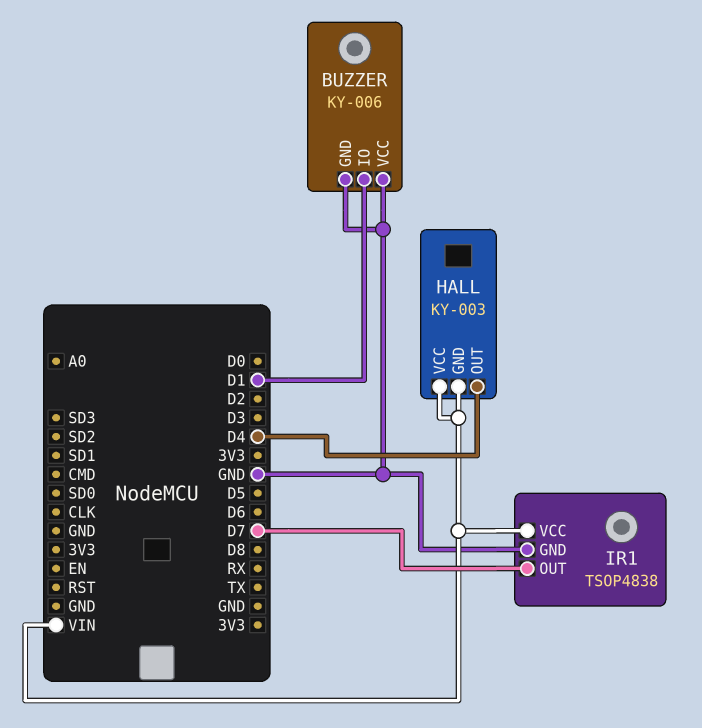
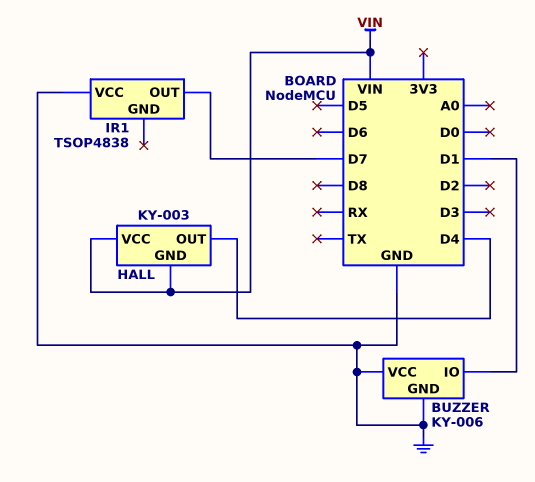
IR1 pin GND: GND -> none
IR1 pin VCC: VIN -> GND

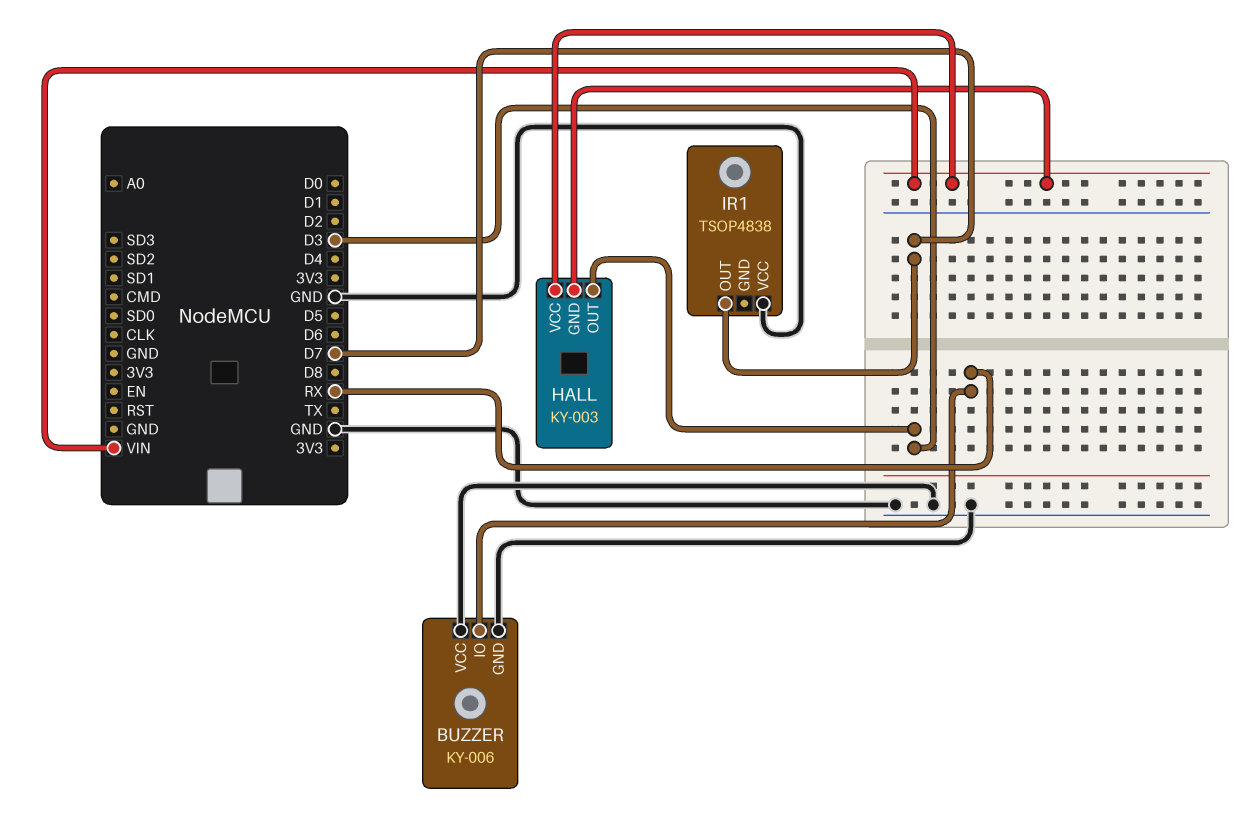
BUZZER pin IO: D1 -> RX
HALL pin OUT: D4 -> D3

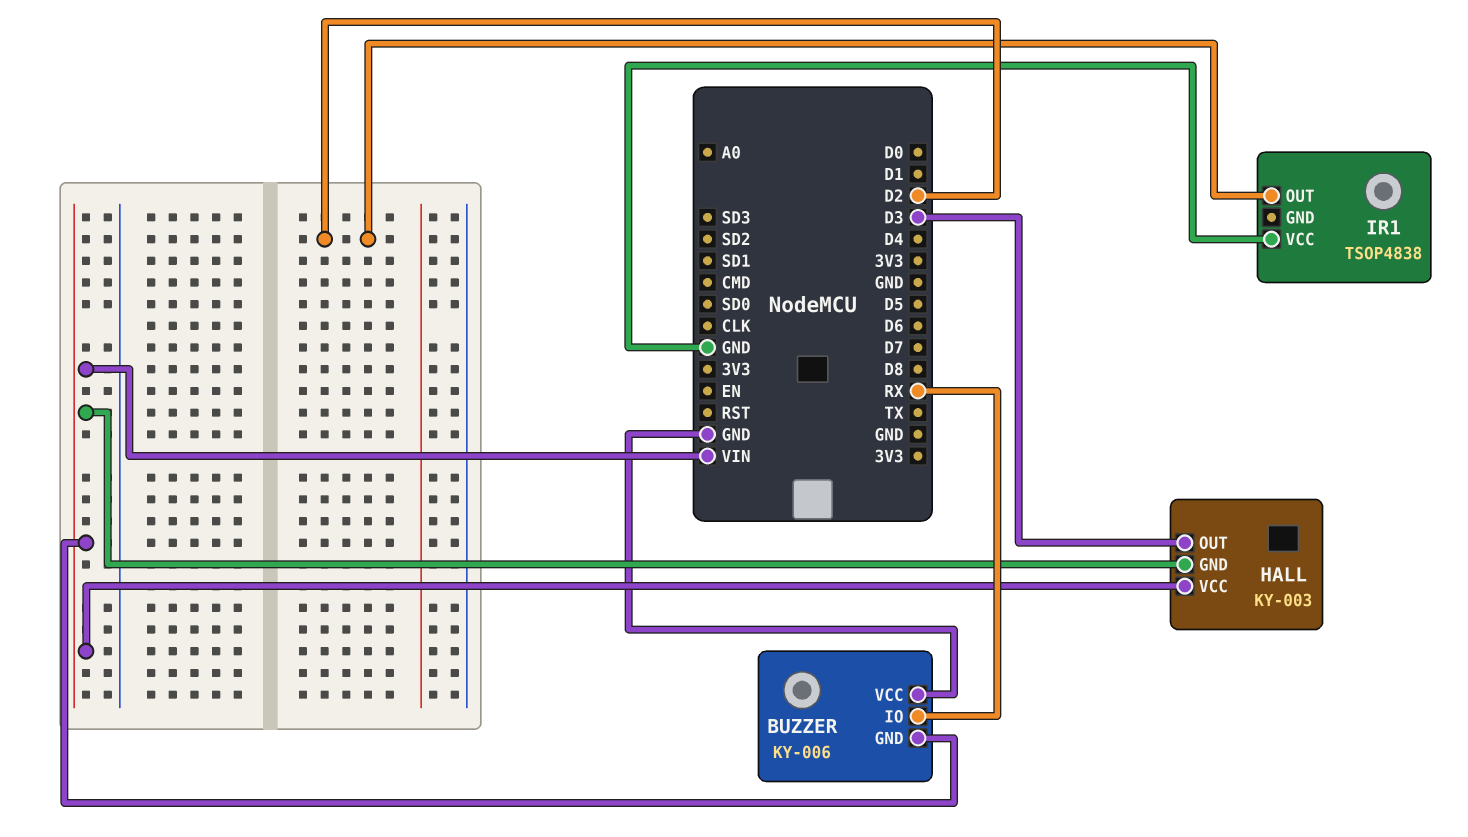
BUZZER pin GND: GND -> VIN
IR1 pin OUT: D7 -> D2

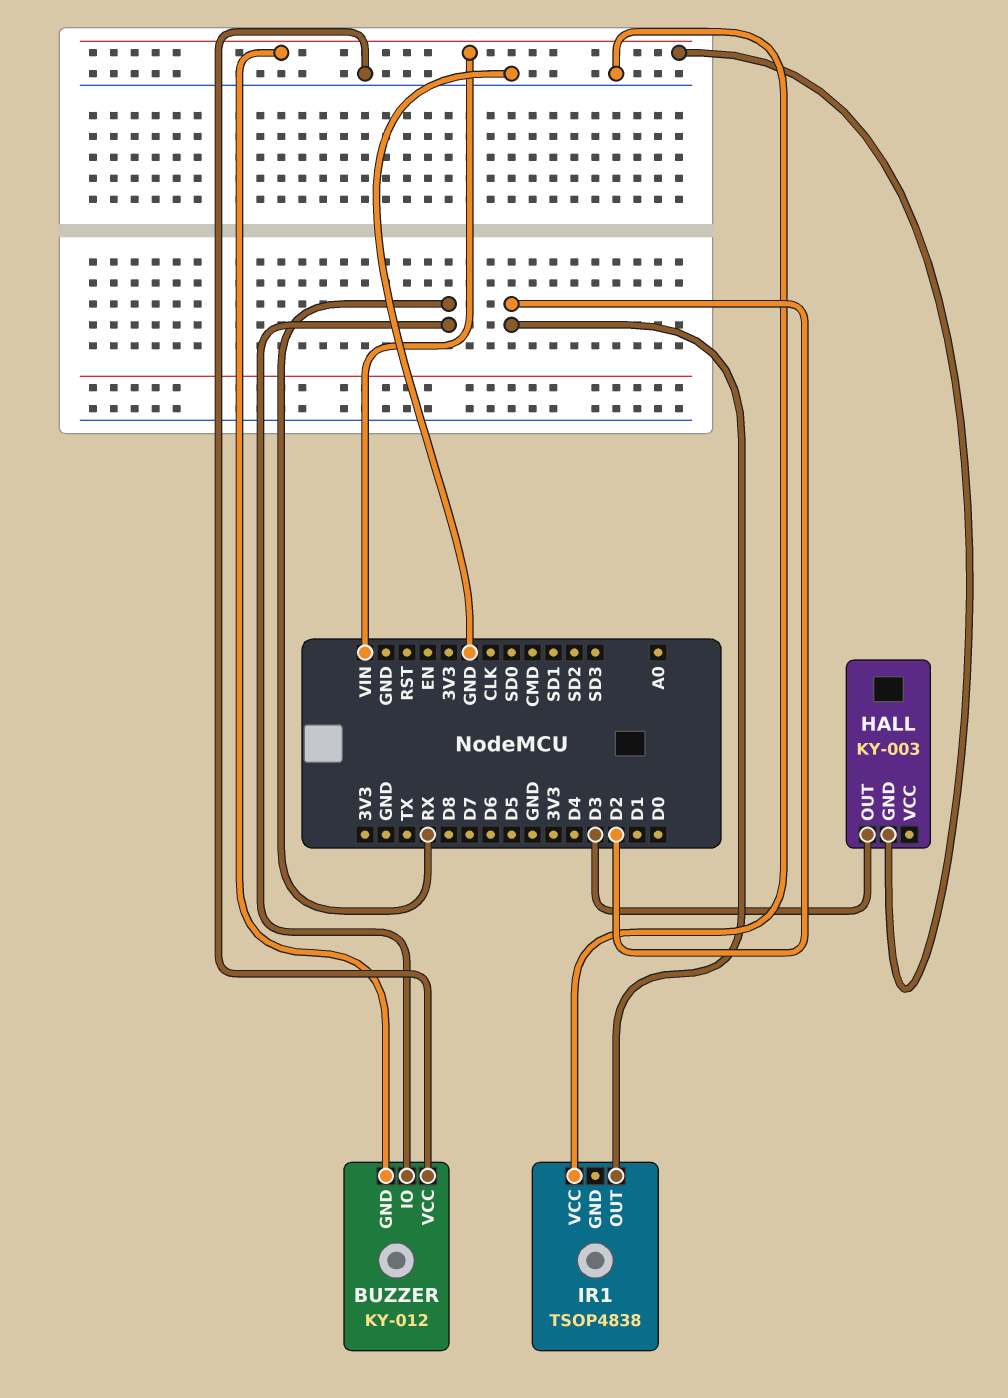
BUZZER: KY-006 -> KY-012
HALL pin VCC: VIN -> none

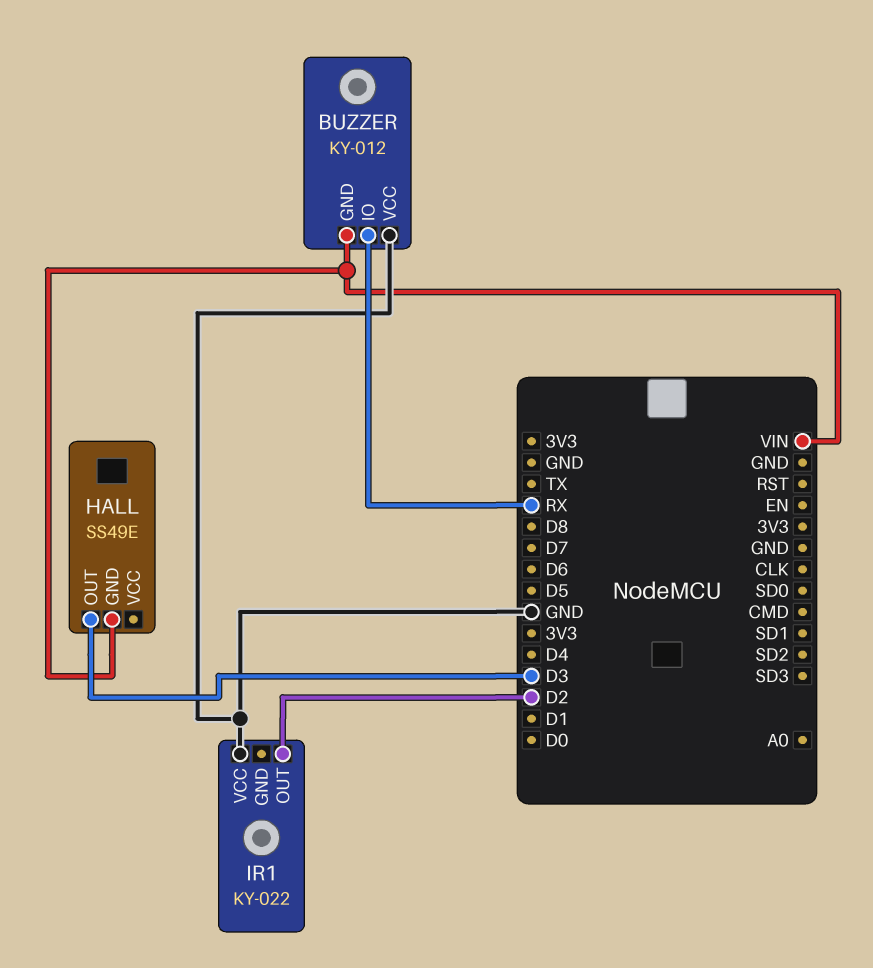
HALL: KY-003 -> SS49E
IR1: TSOP4838 -> KY-022

